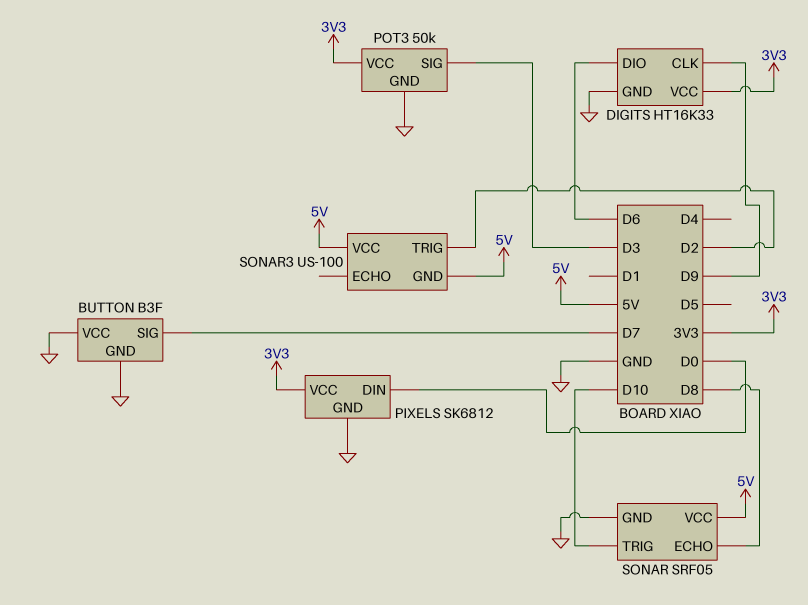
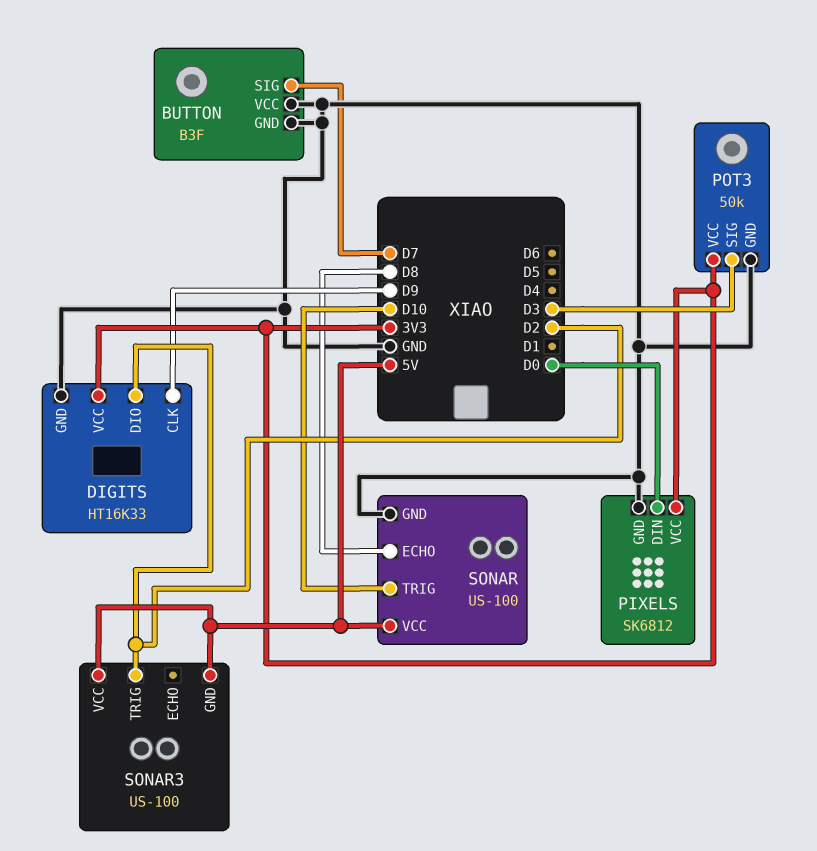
DIGITS pin DIO: D6 -> D2
SONAR: SRF05 -> US-100

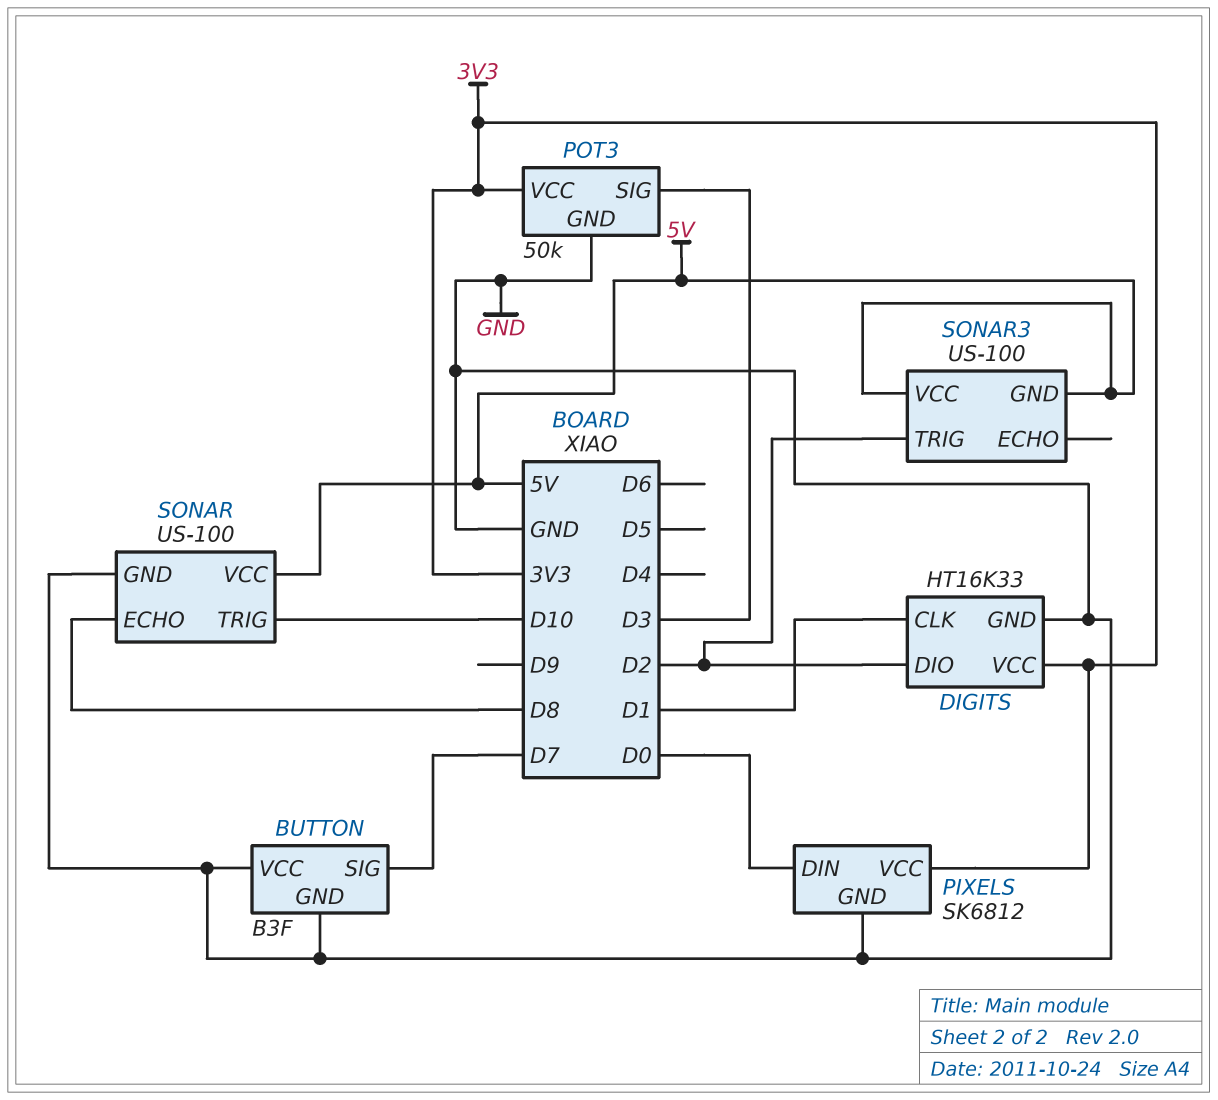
DIGITS pin CLK: D9 -> D1

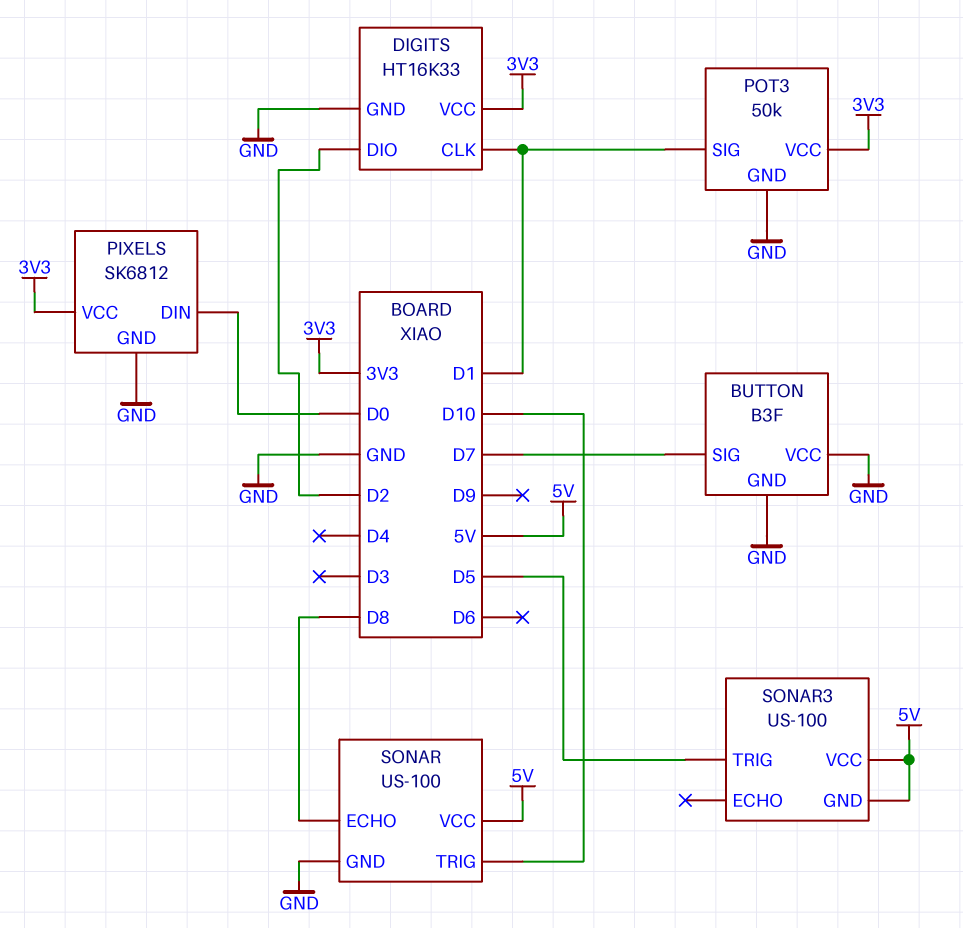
POT3 pin SIG: D3 -> D1
SONAR3 pin TRIG: D2 -> D5

